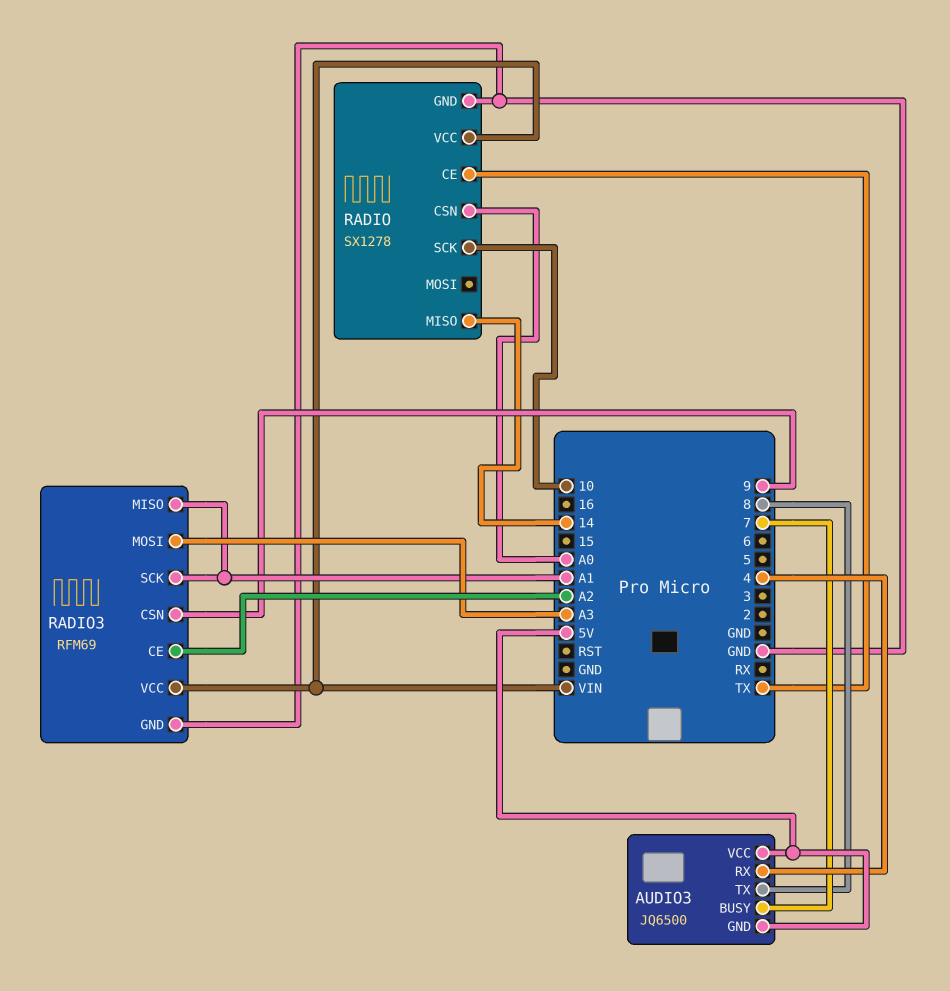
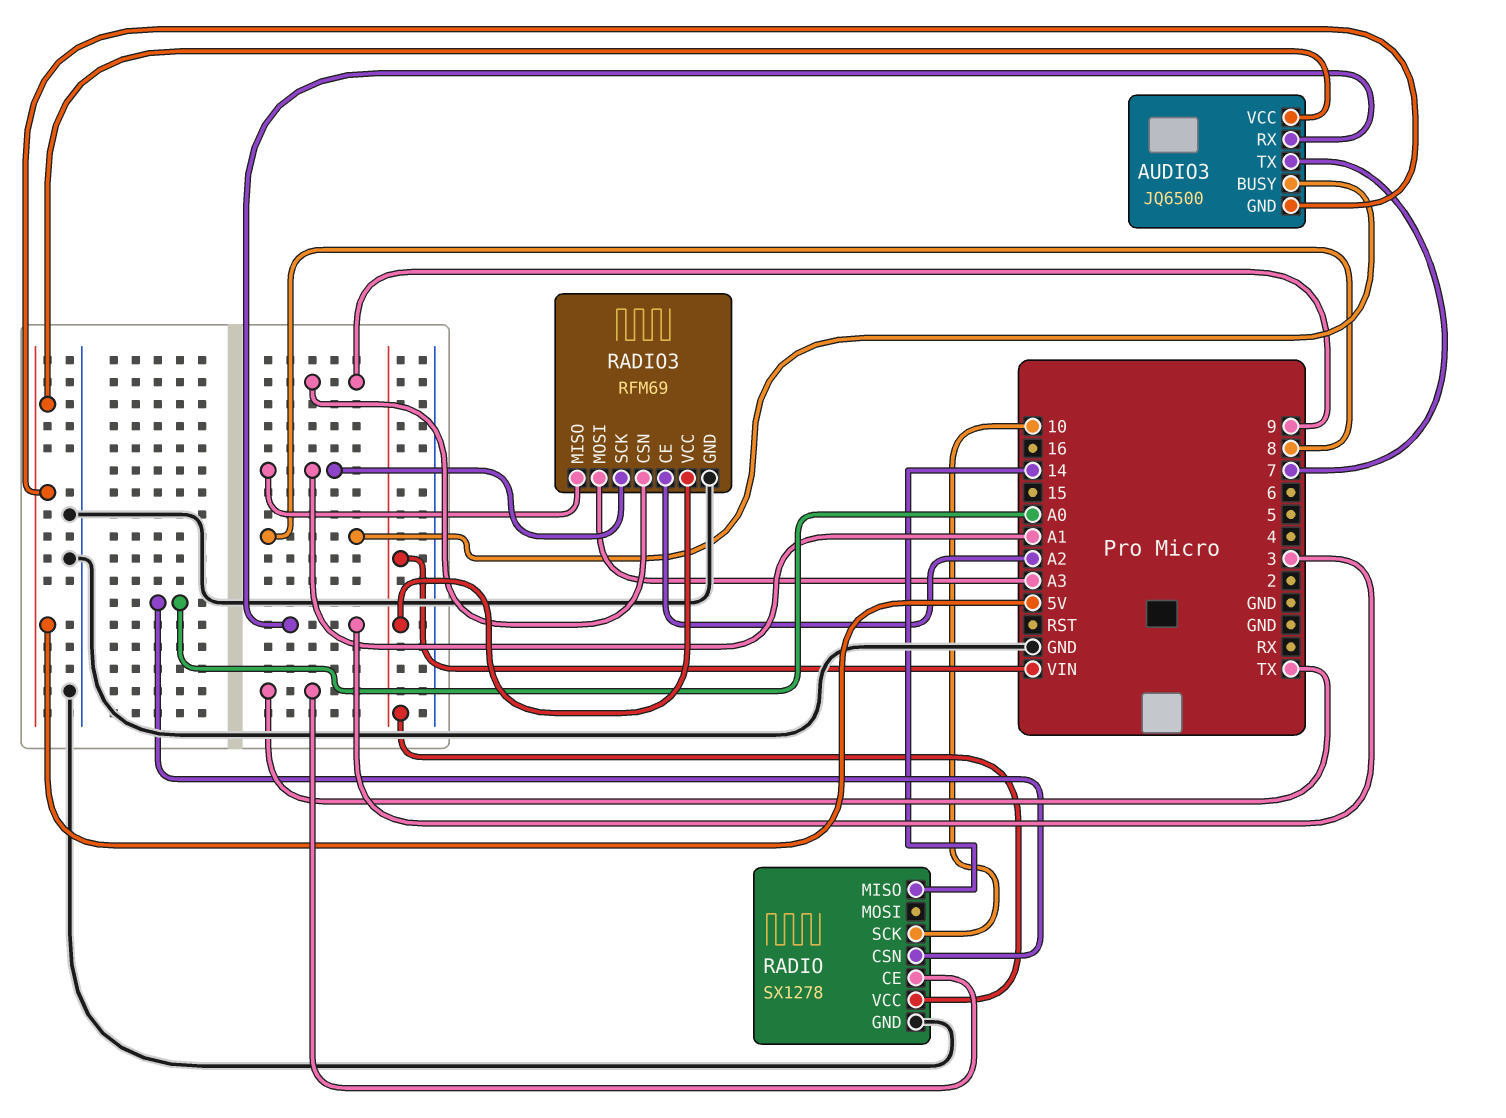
AUDIO3 pin BUSY: 7 -> 8
AUDIO3 pin RX: 4 -> 3
AUDIO3 pin TX: 8 -> 7

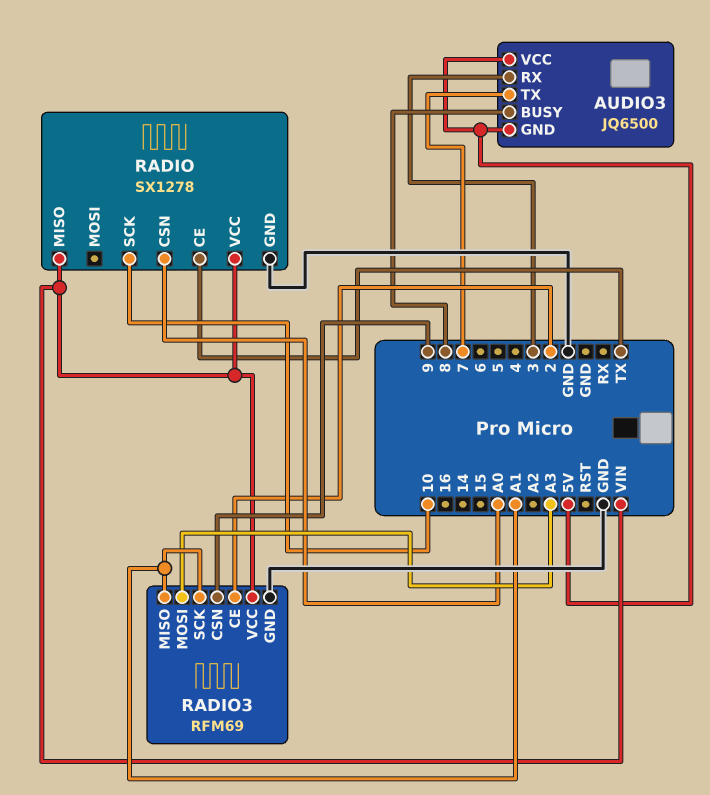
RADIO pin MISO: 14 -> VIN
RADIO3 pin CE: A2 -> 2

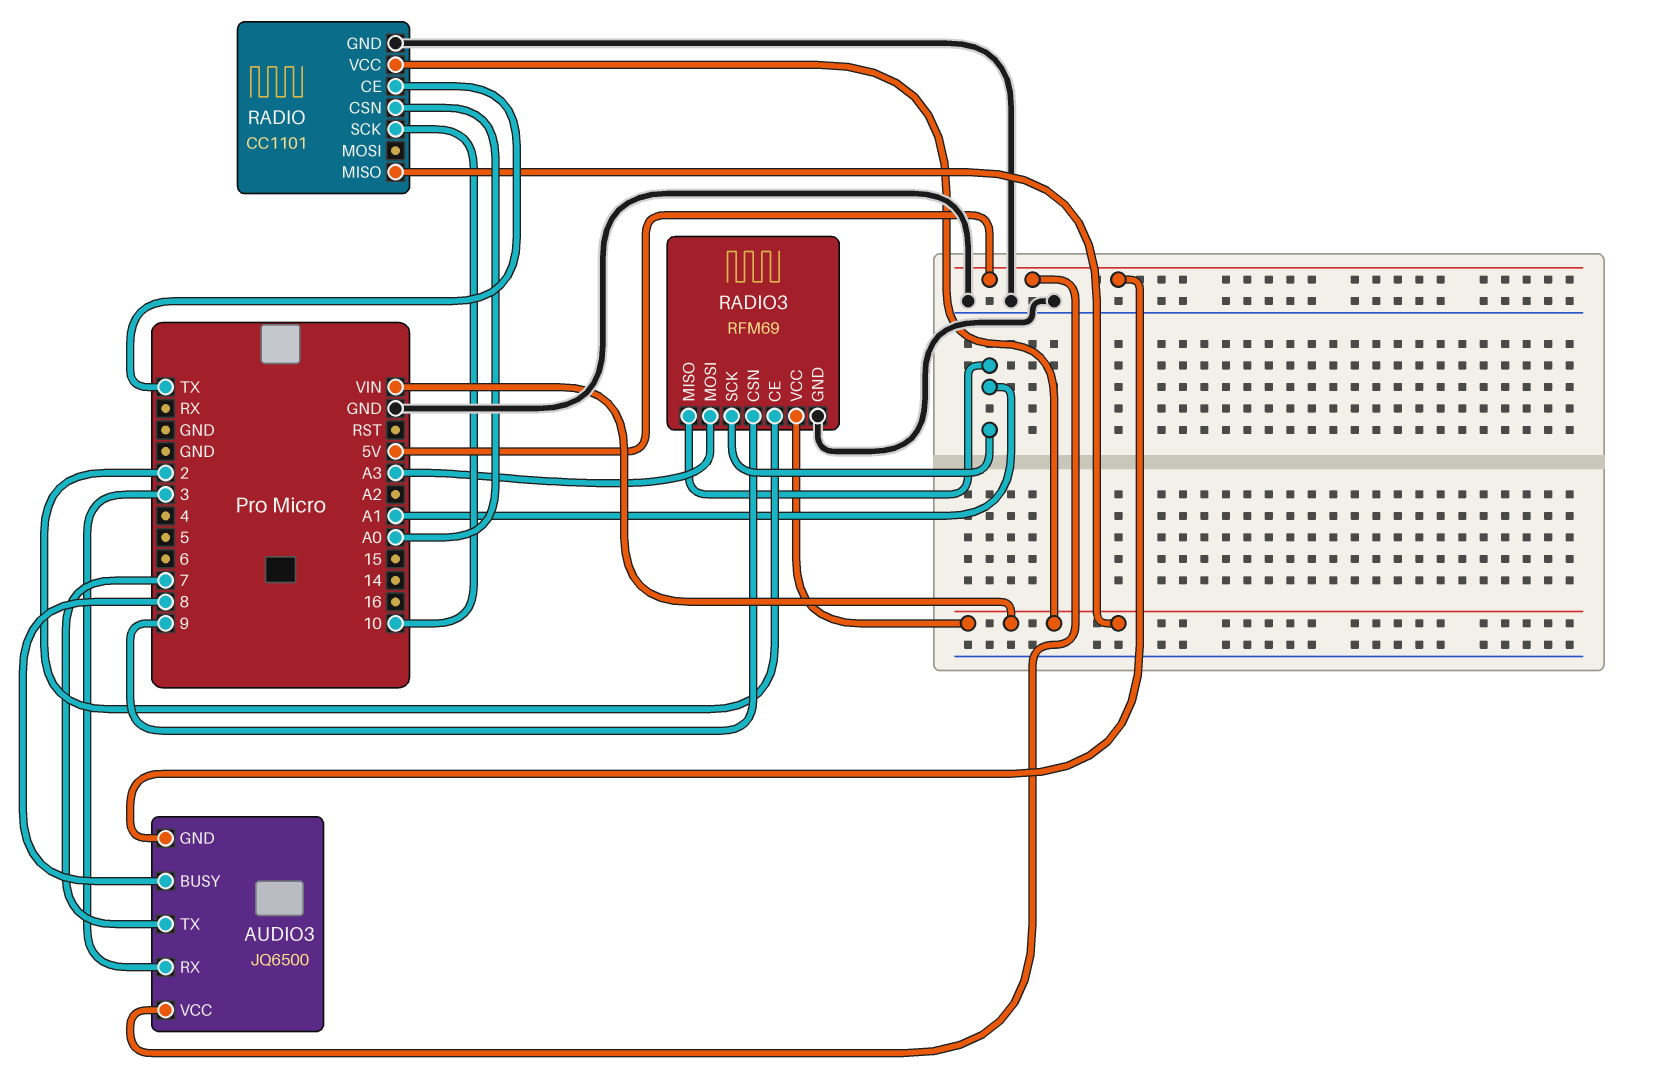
RADIO: SX1278 -> CC1101

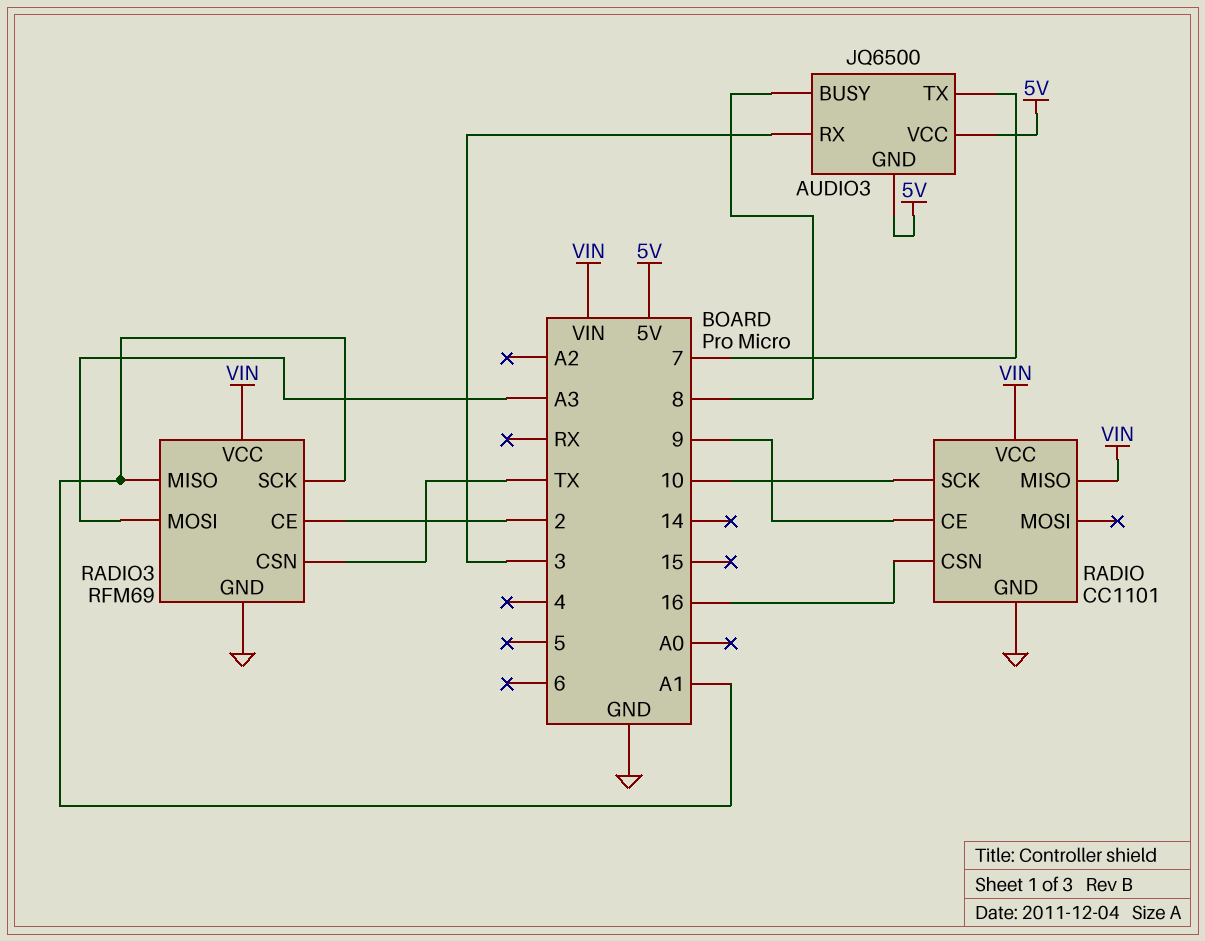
RADIO pin CE: TX -> 9
RADIO pin CSN: A0 -> 16
RADIO3 pin CSN: 9 -> TX

